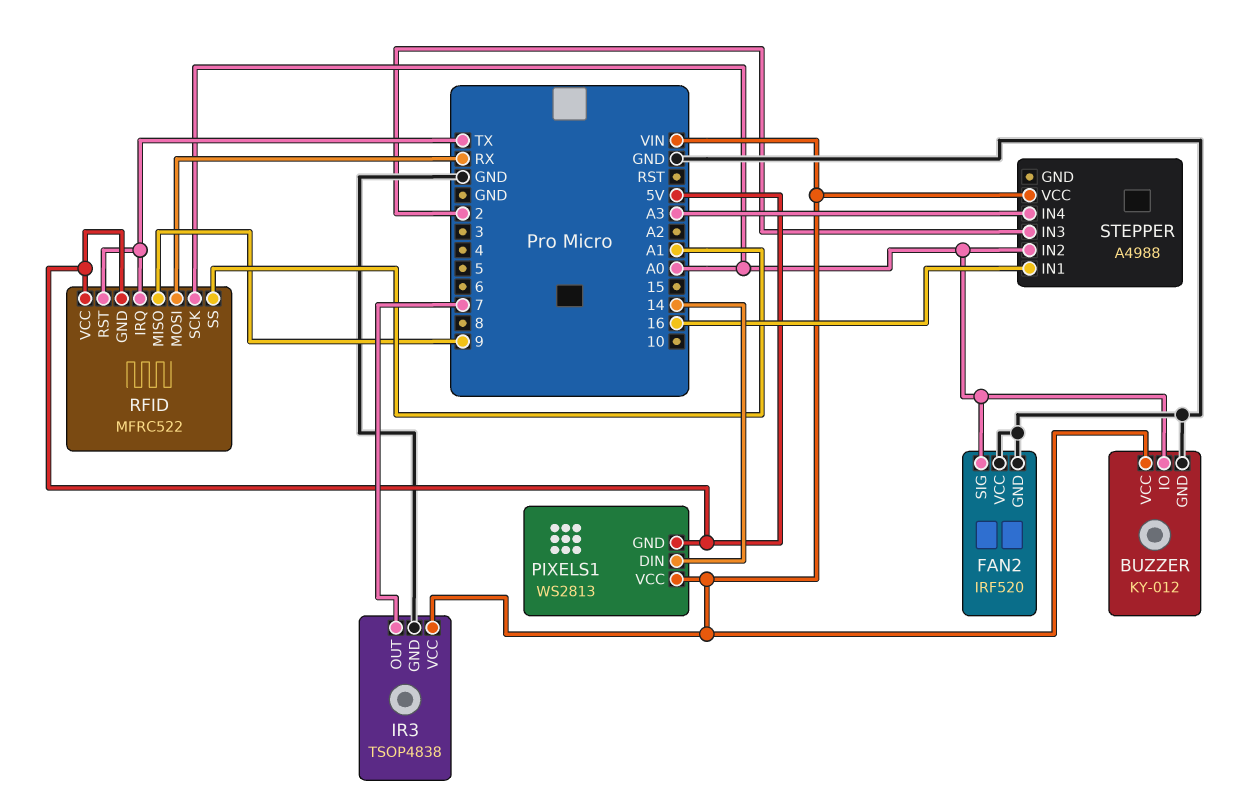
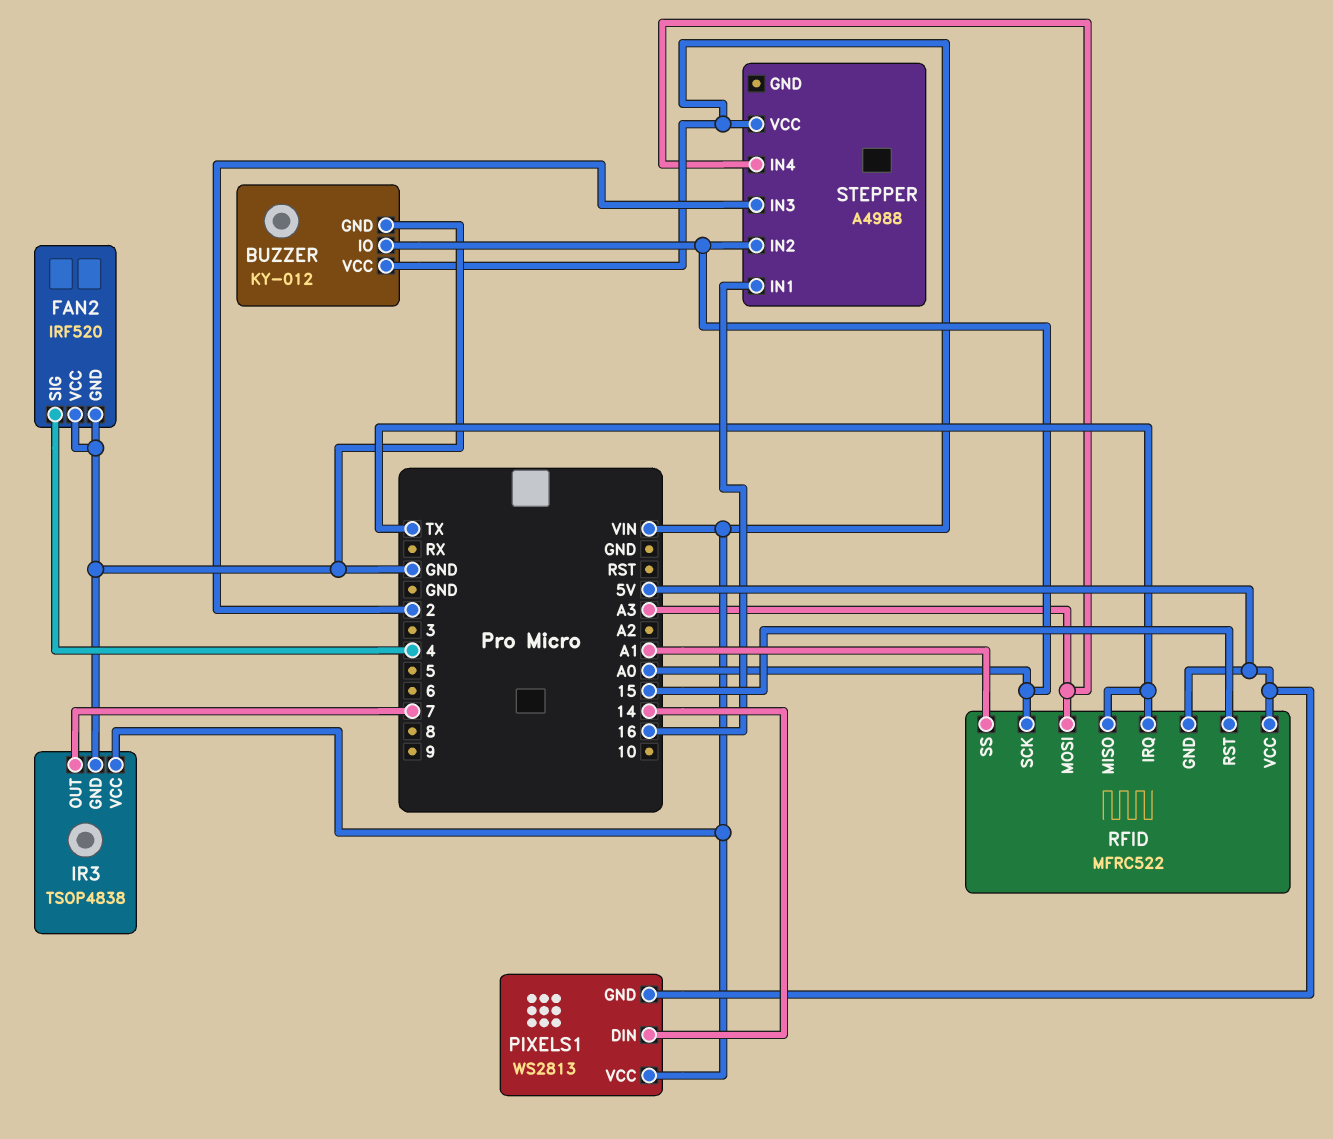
FAN2 pin SIG: A0 -> 4
RFID pin MISO: 9 -> TX
RFID pin MOSI: RX -> A3
RFID pin RST: TX -> 15

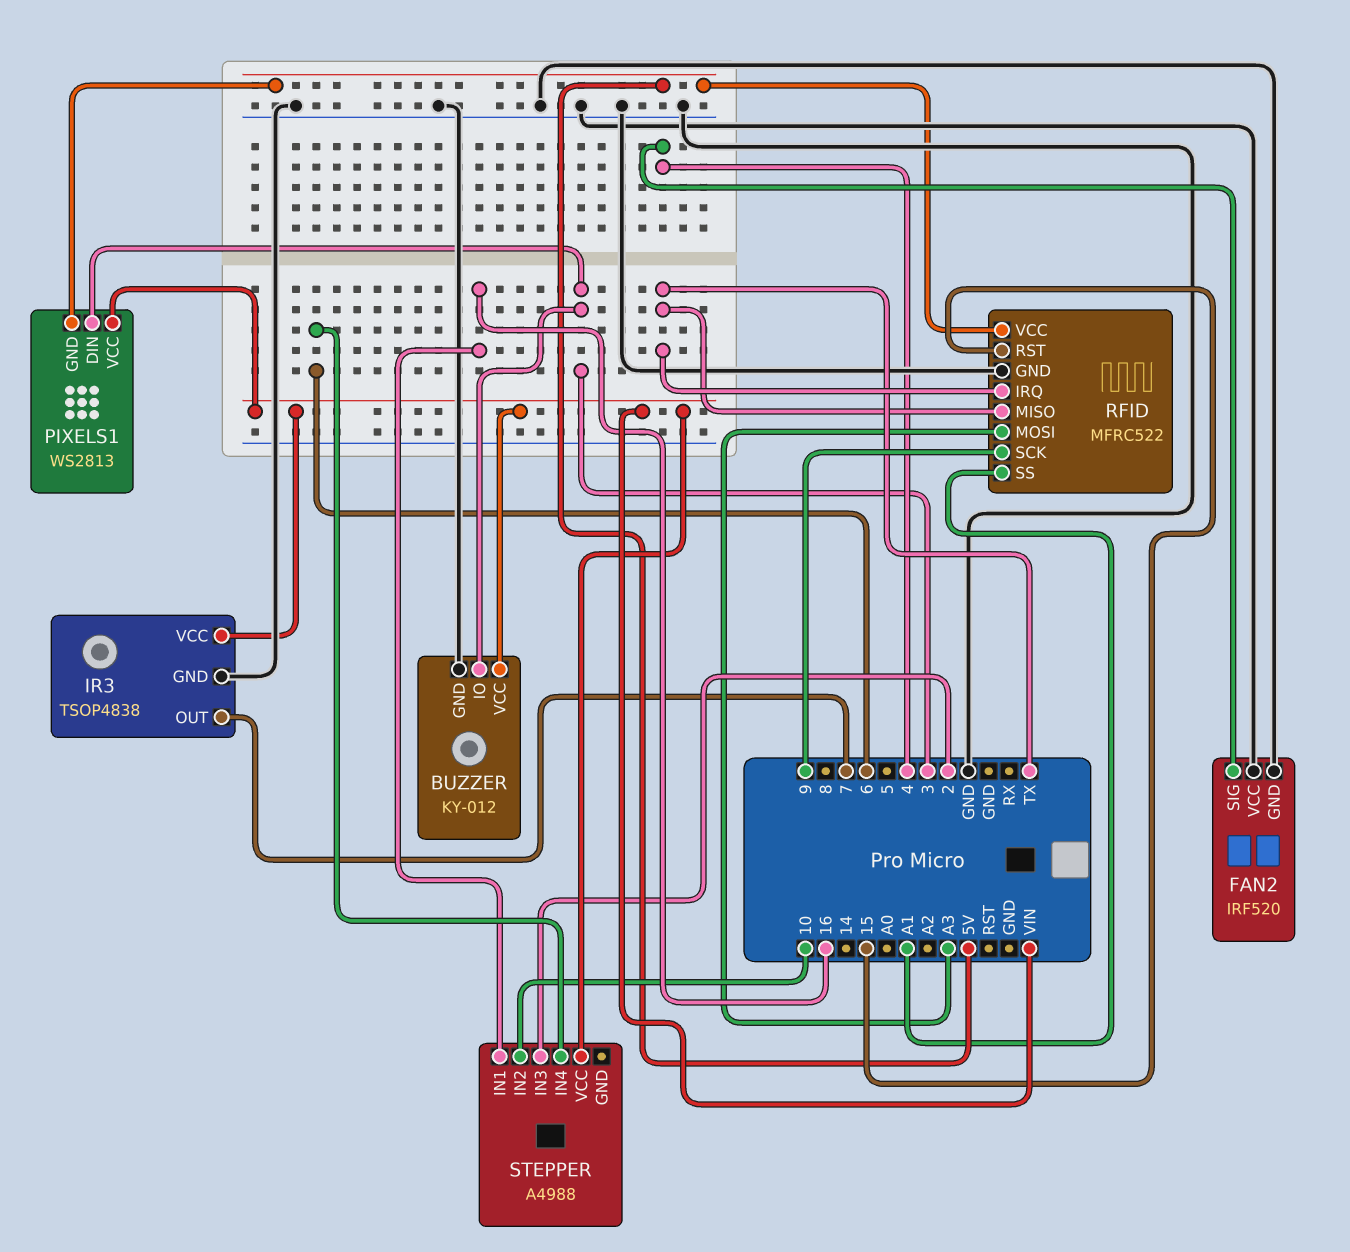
BUZZER pin IO: A0 -> 3
PIXELS1 pin DIN: 14 -> 3
RFID pin GND: 5V -> GND
RFID pin SCK: A0 -> 9
STEPPER pin IN2: A0 -> 10
STEPPER pin IN4: A3 -> 6

